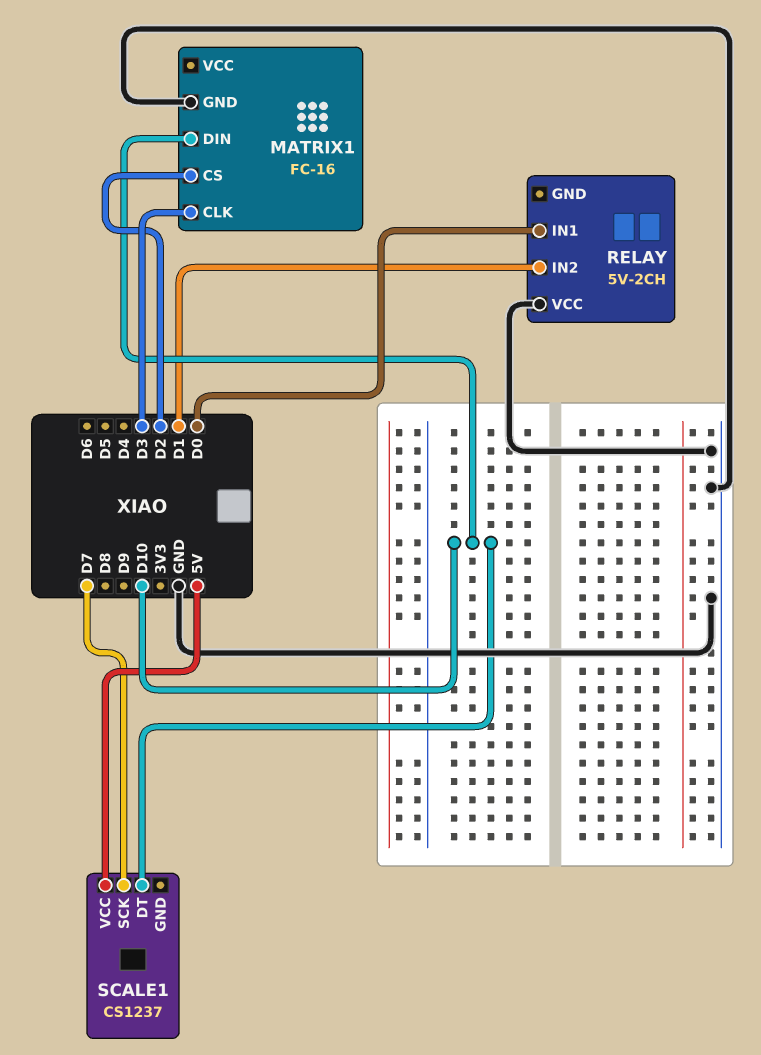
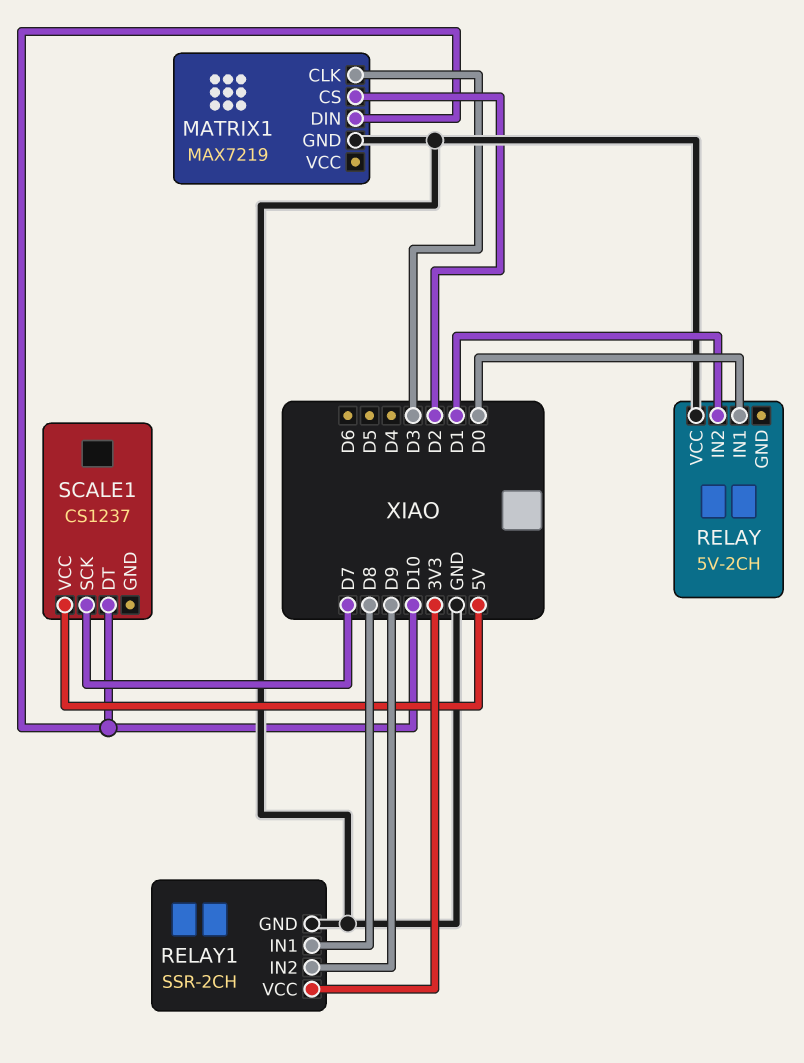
MATRIX1: FC-16 -> MAX7219
RELAY1: none -> SSR-2CH
RELAY1 pin GND: none -> GND
RELAY1 pin IN1: none -> D8
RELAY1 pin IN2: none -> D9
RELAY1 pin VCC: none -> 3V3

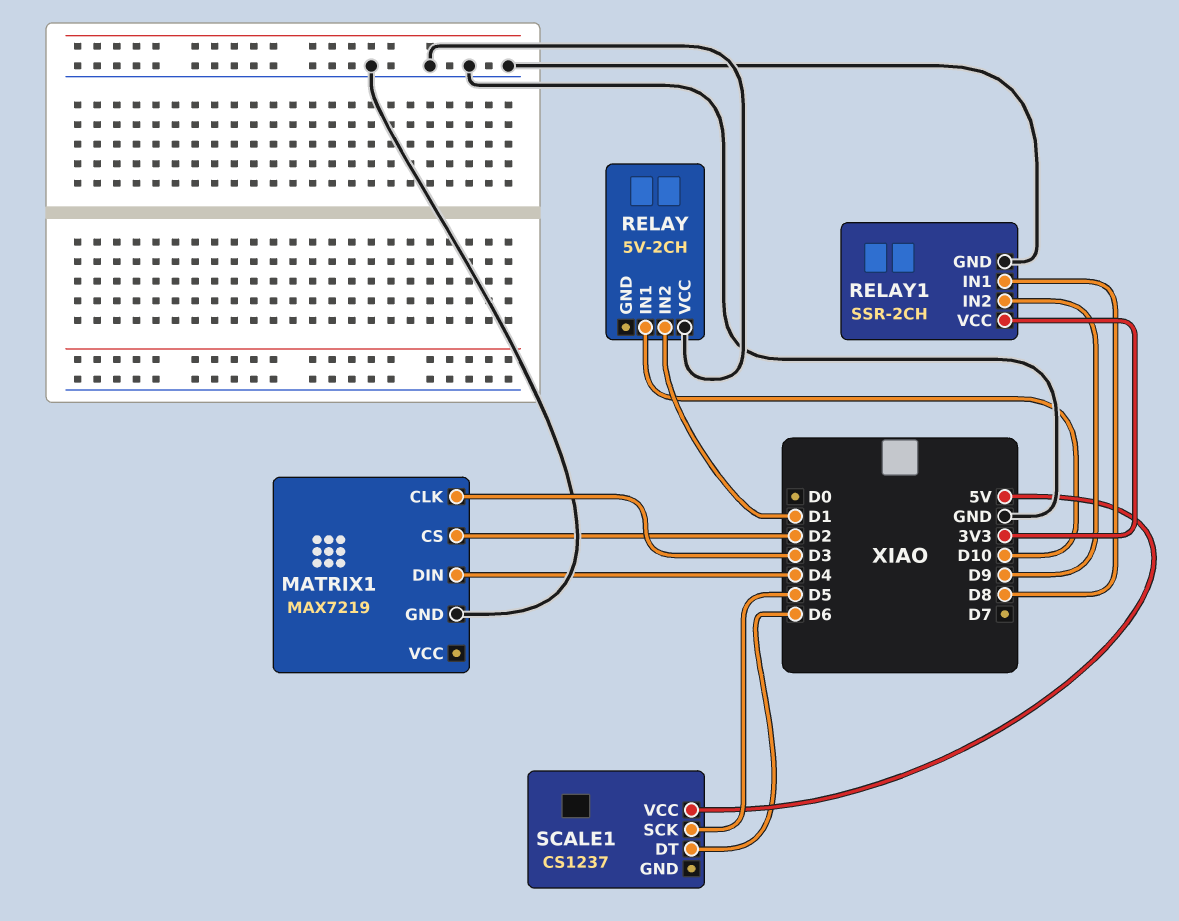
MATRIX1 pin DIN: D10 -> D4
RELAY pin IN1: D0 -> D10
SCALE1 pin DT: D10 -> D6
SCALE1 pin SCK: D7 -> D5

